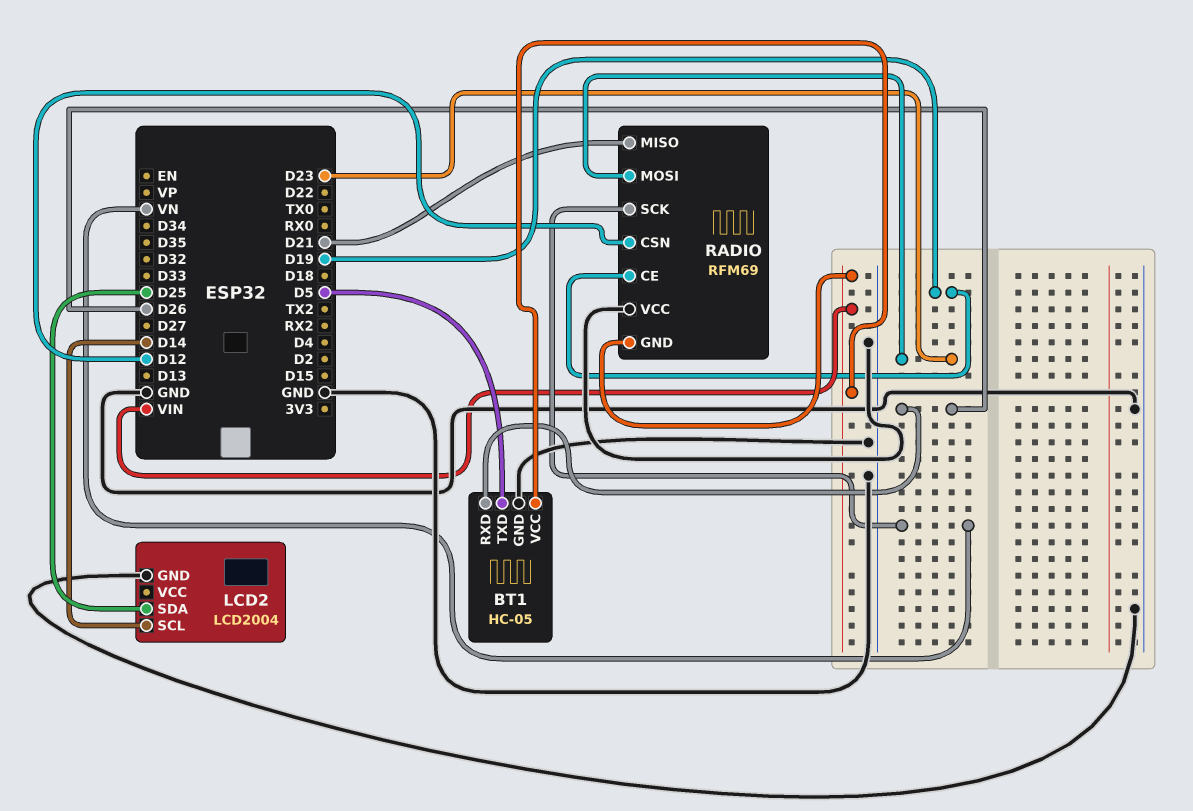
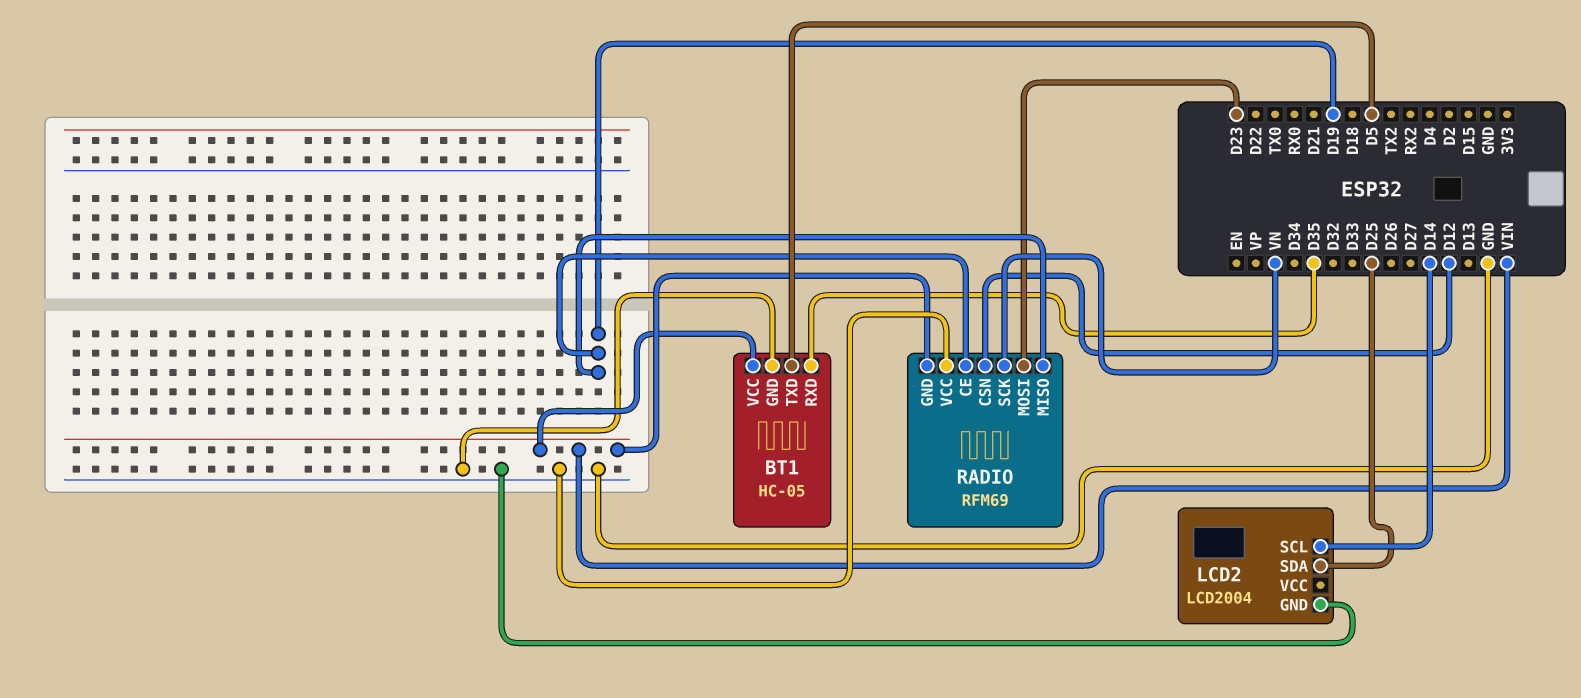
BT1 pin RXD: D26 -> D35
RADIO pin MISO: D21 -> D19

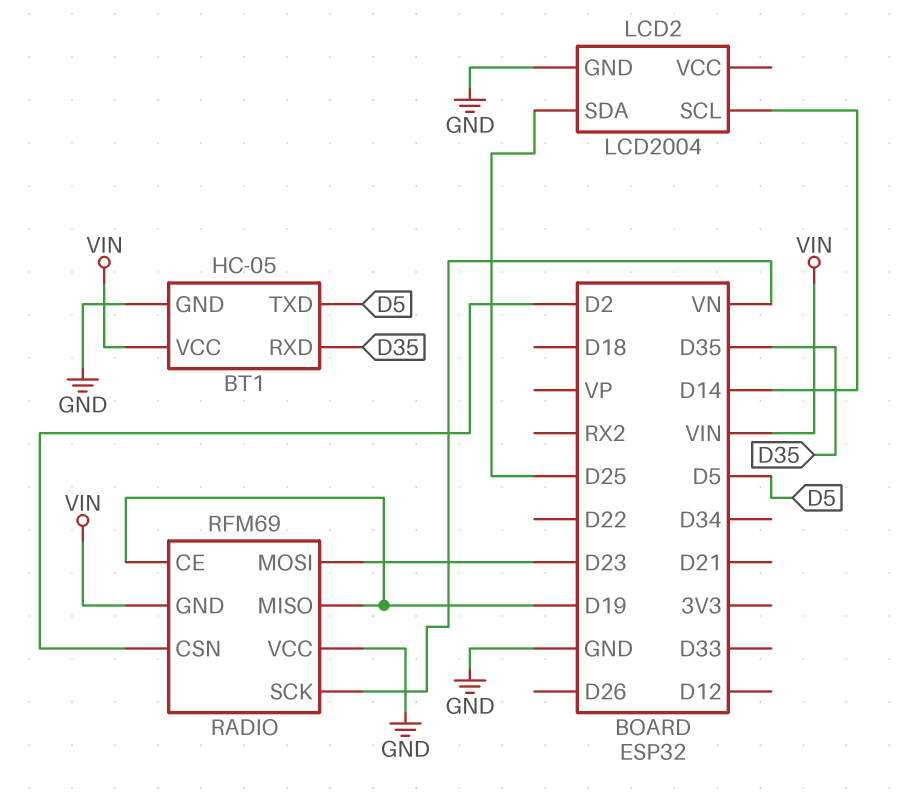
RADIO pin CSN: D12 -> D2

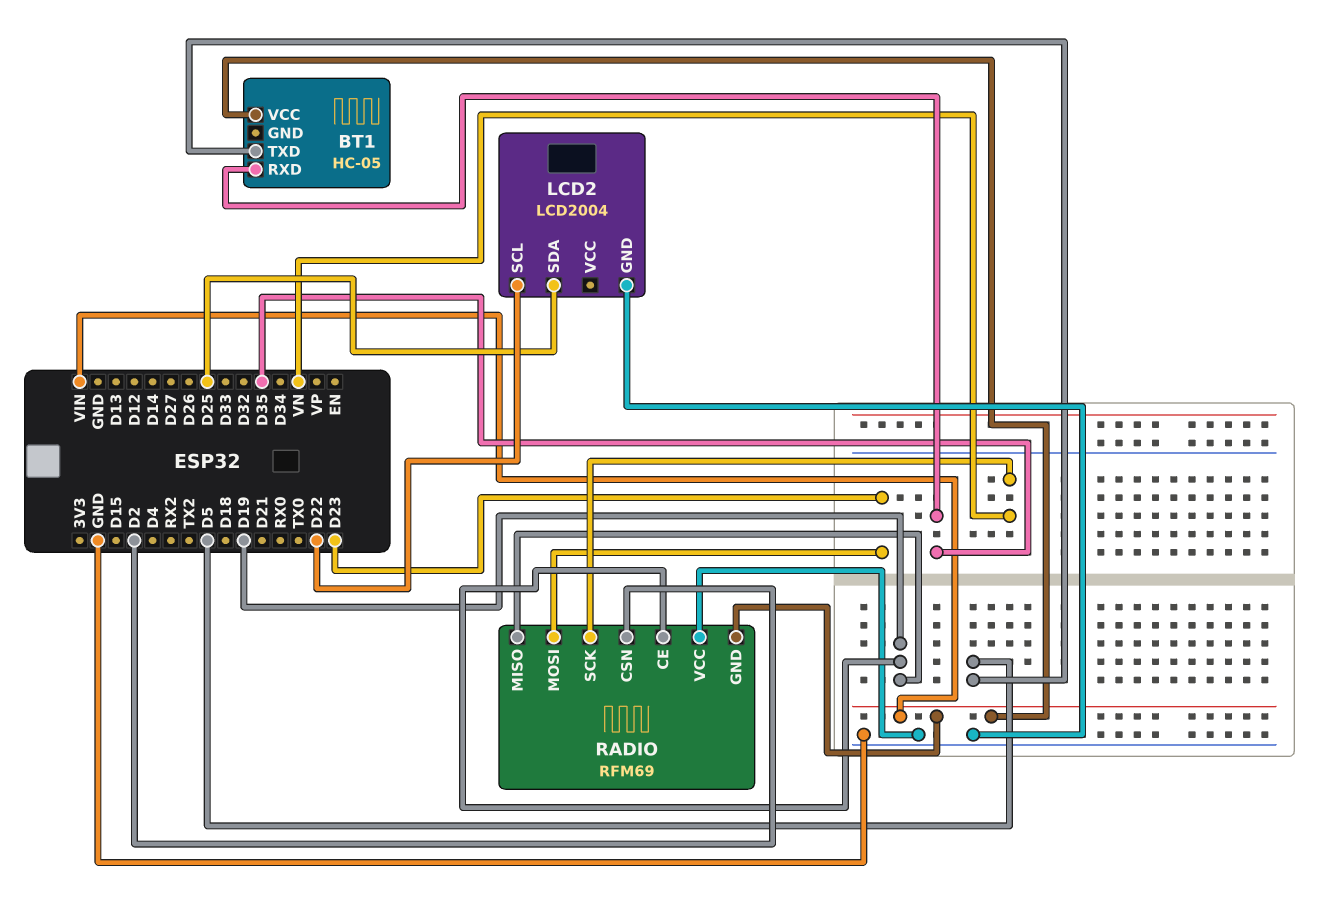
BT1 pin GND: GND -> none
LCD2 pin SCL: D14 -> D22

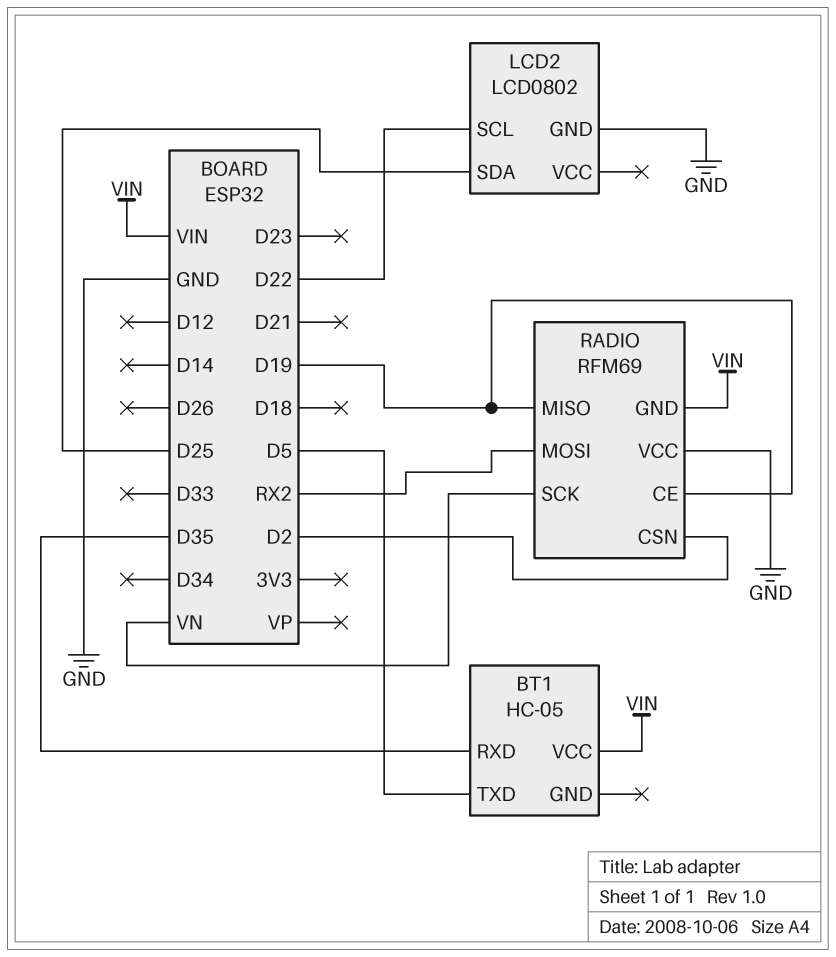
LCD2: LCD2004 -> LCD0802
RADIO pin MOSI: D23 -> RX2

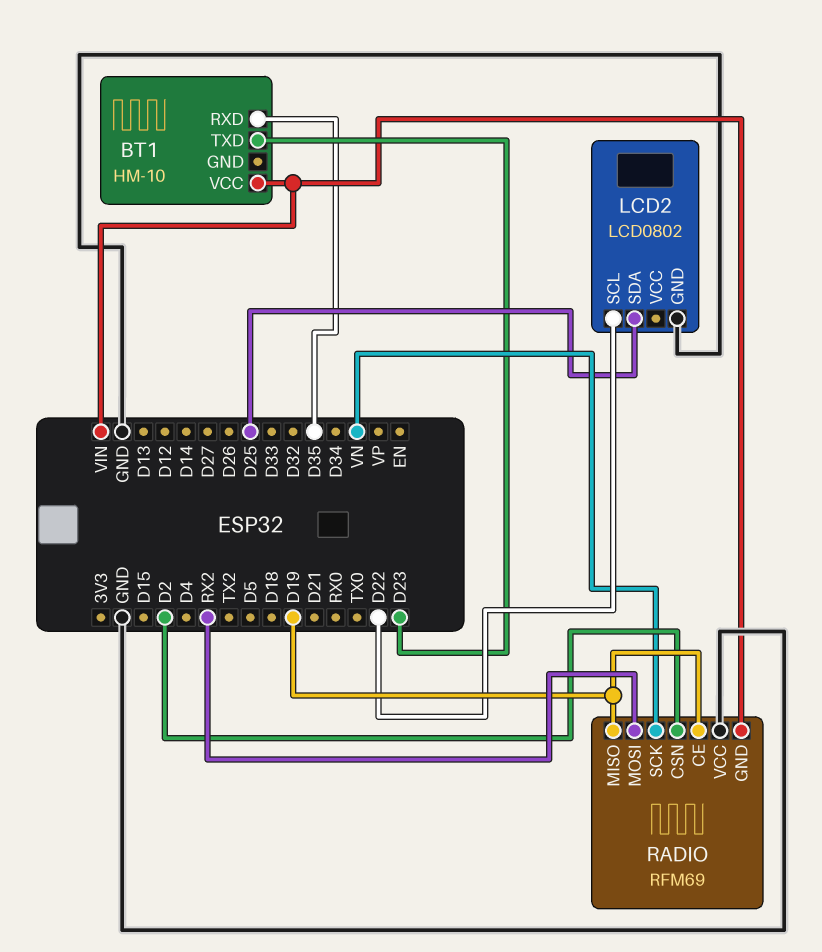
BT1: HC-05 -> HM-10
BT1 pin TXD: D5 -> D23

